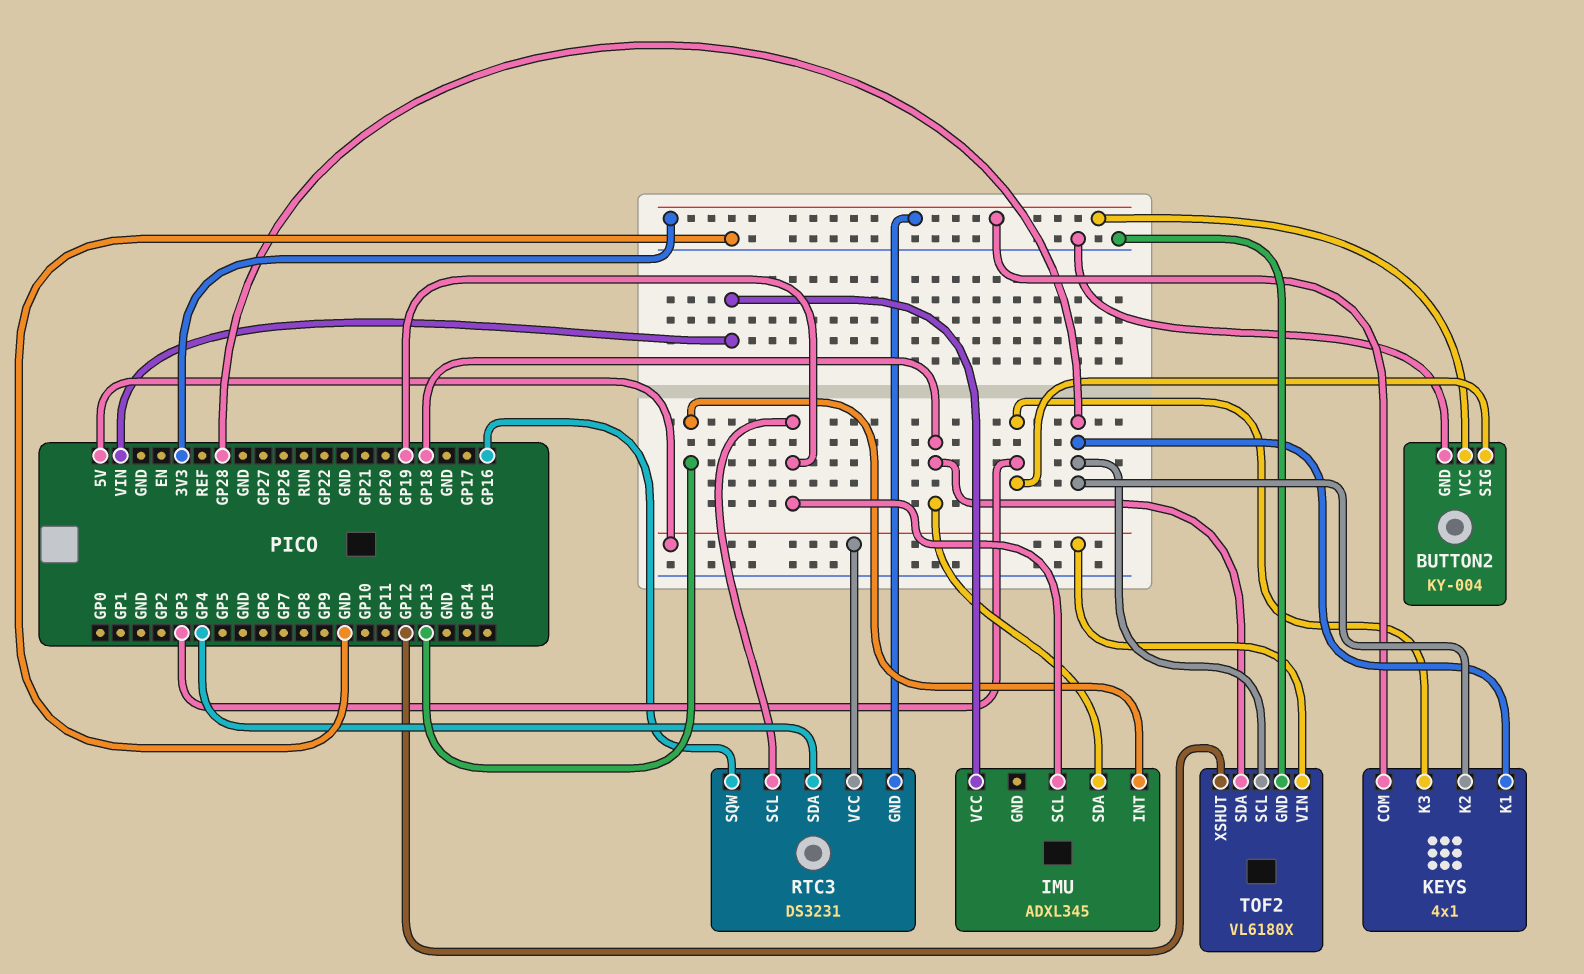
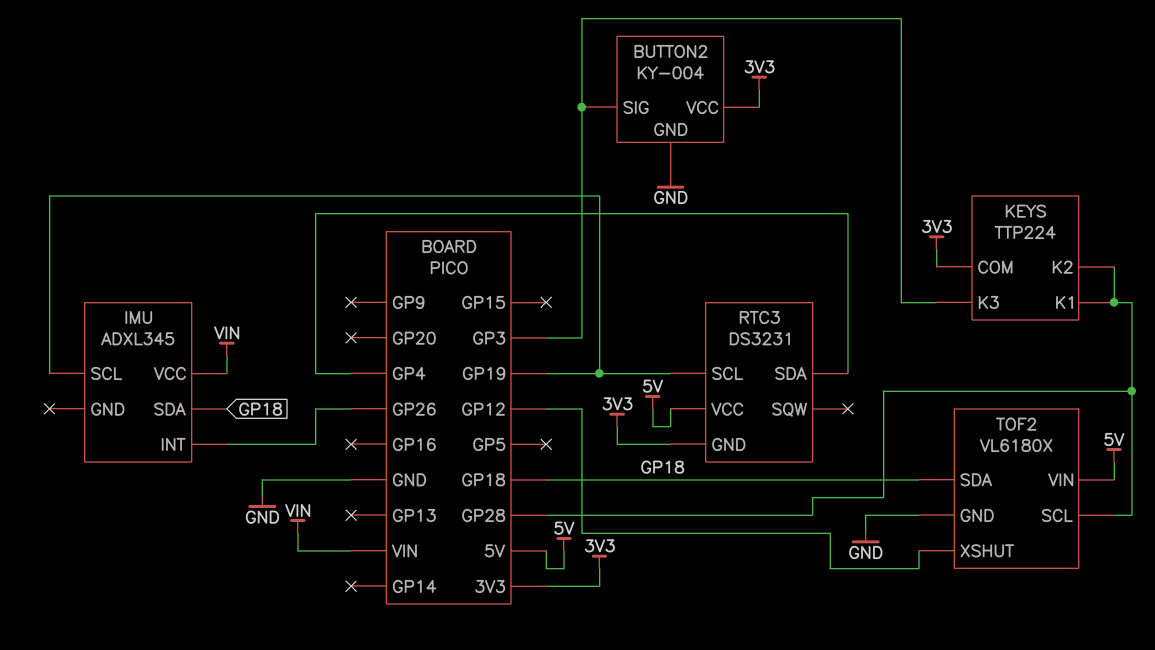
IMU pin INT: GP13 -> GP26
KEYS: 4x1 -> TTP224
RTC3 pin SQW: GP16 -> none

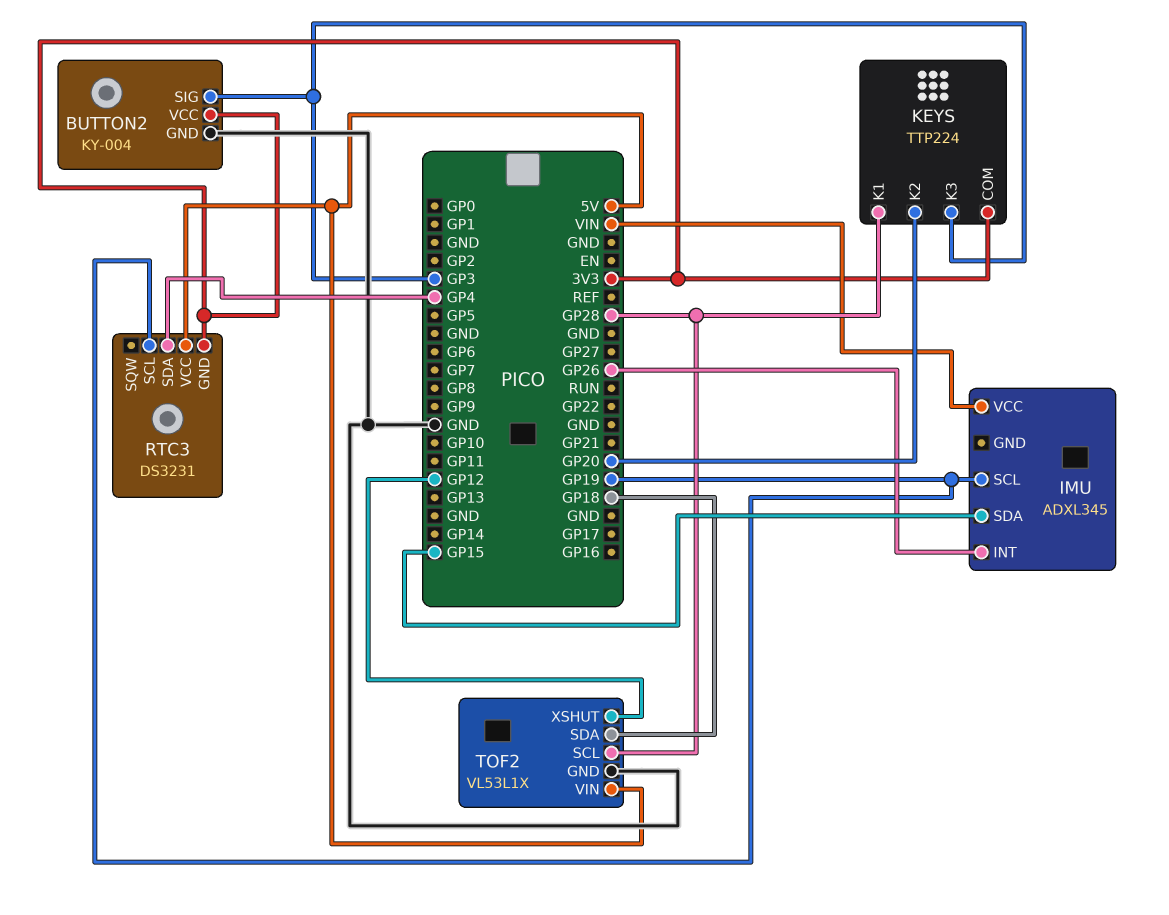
IMU pin SDA: GP18 -> GP15
KEYS pin K2: GP28 -> GP20
TOF2: VL6180X -> VL53L1X

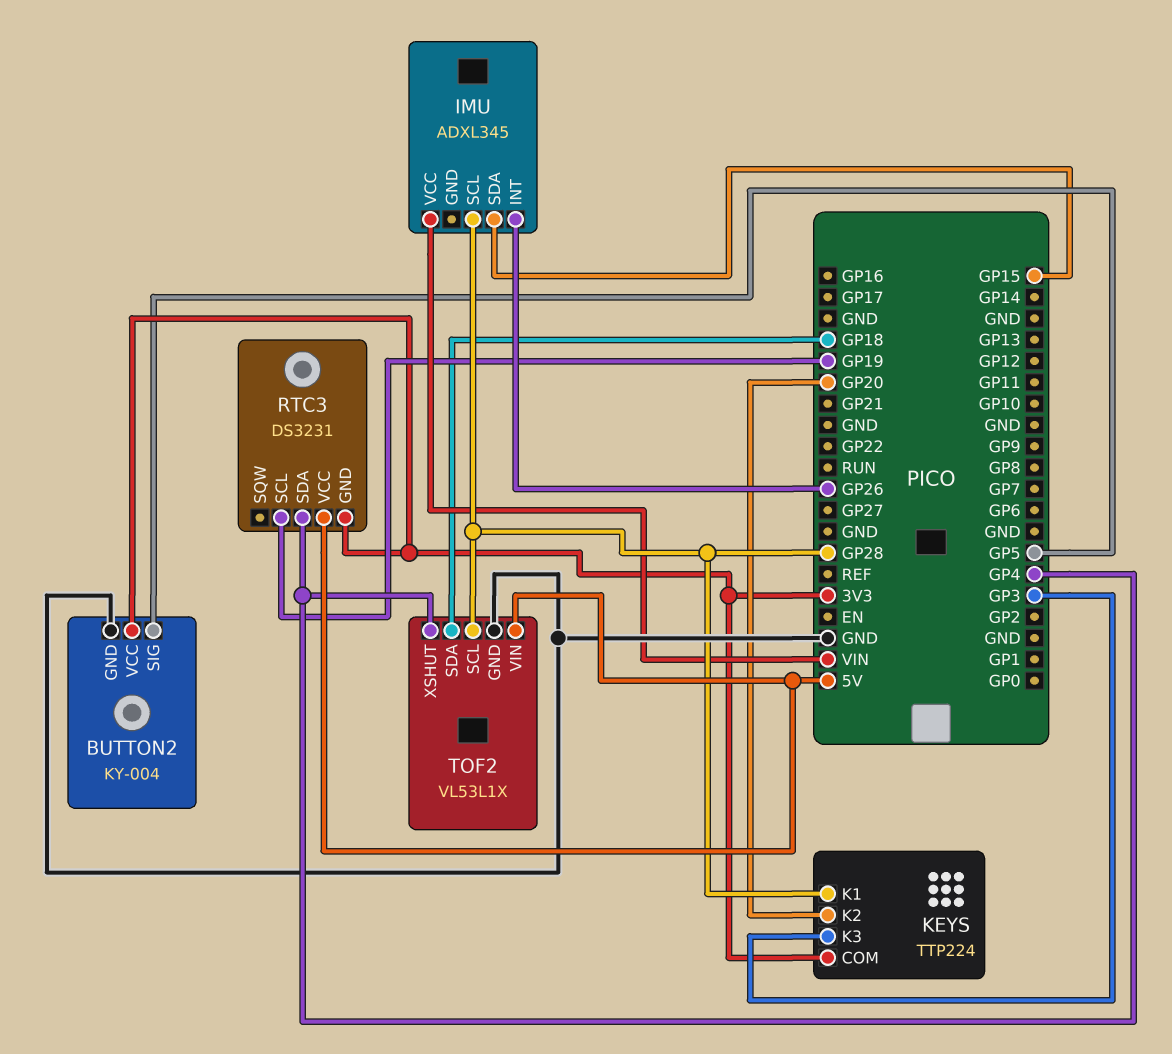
BUTTON2 pin SIG: GP3 -> GP5
IMU pin SCL: GP19 -> GP28
TOF2 pin XSHUT: GP12 -> GP4

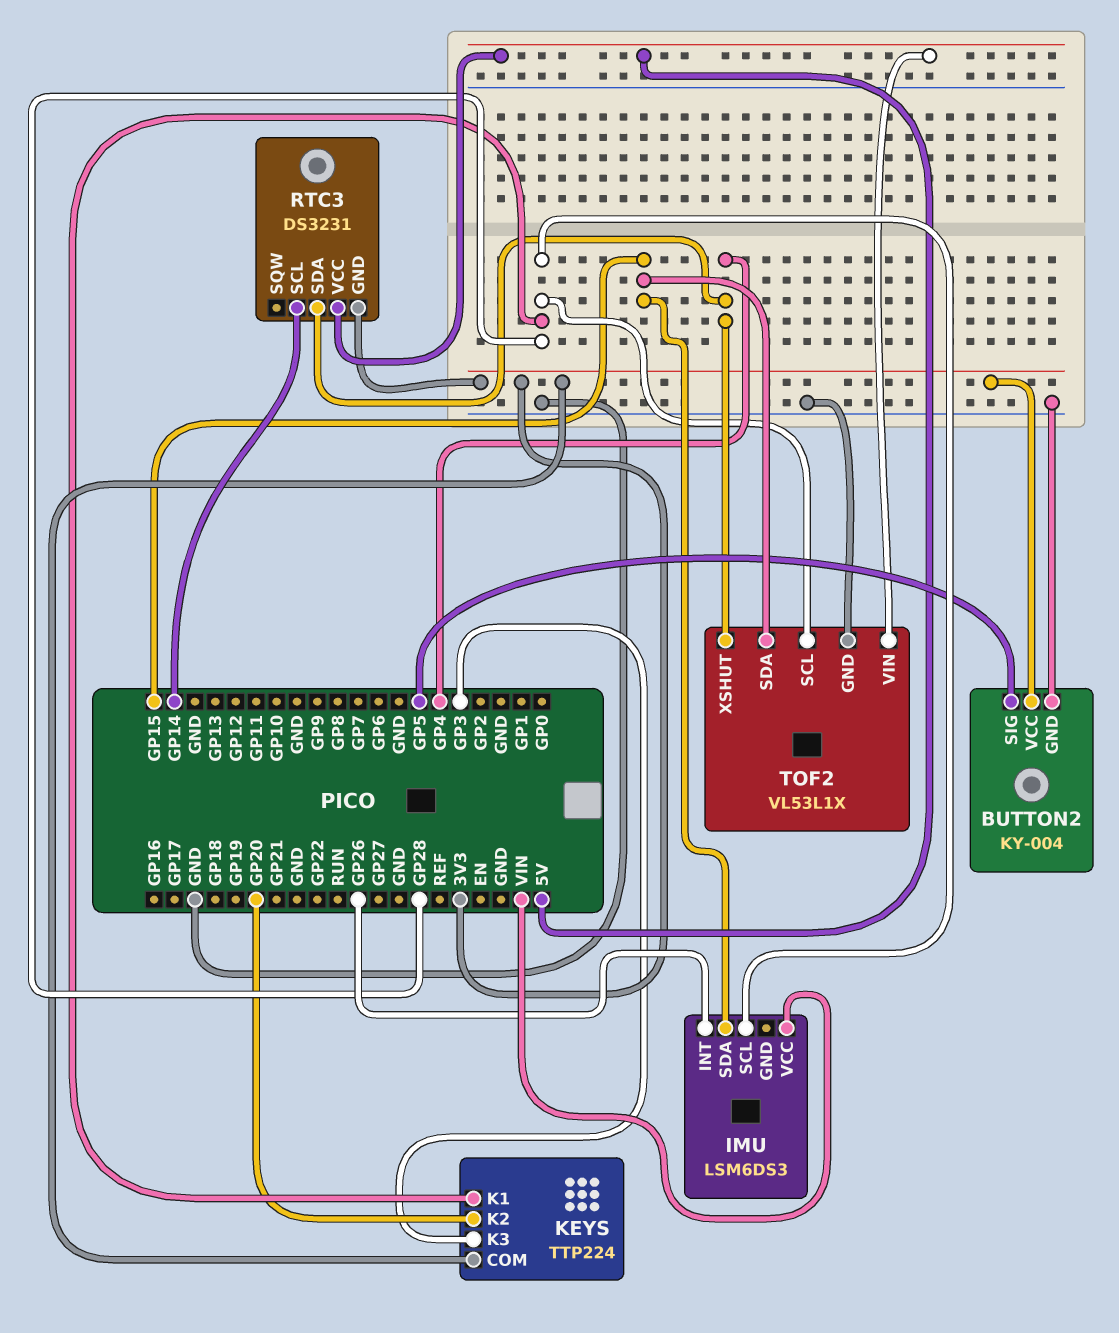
IMU: ADXL345 -> LSM6DS3
RTC3 pin SCL: GP19 -> GP14
TOF2 pin SDA: GP18 -> GP15

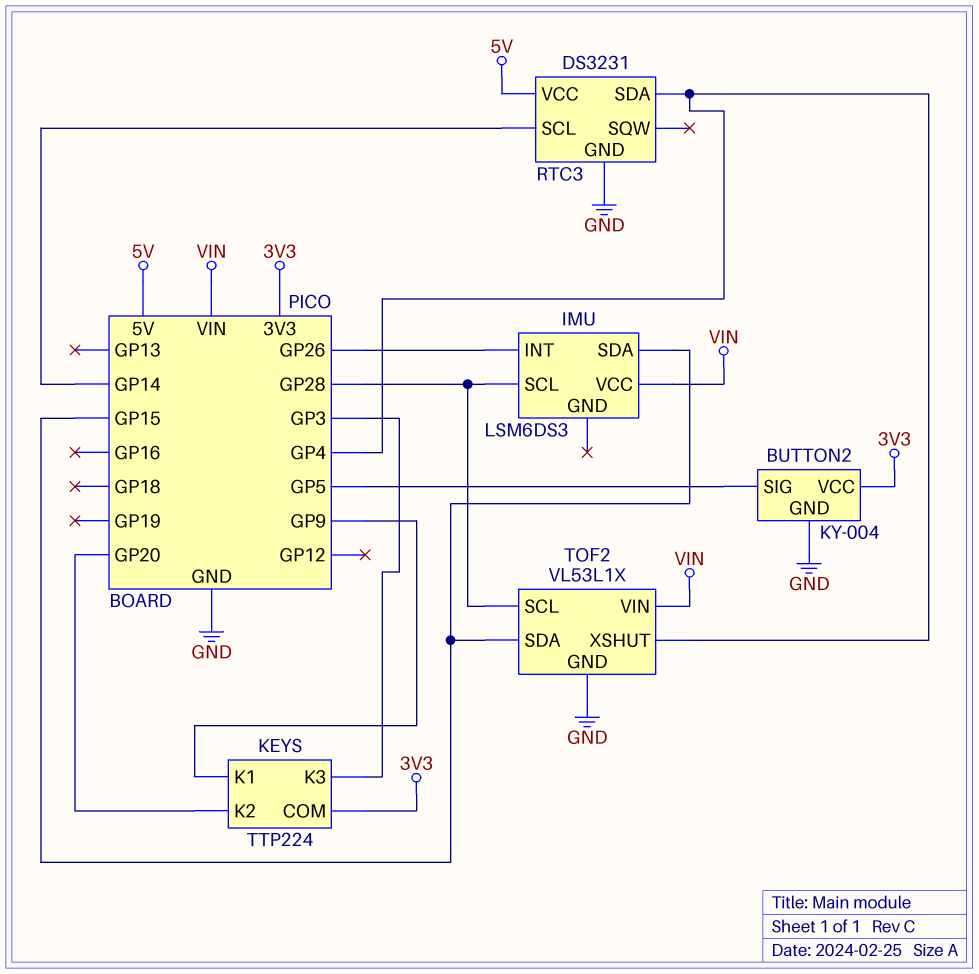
KEYS pin K1: GP28 -> GP9
RTC3 pin GND: 3V3 -> GND
TOF2 pin VIN: 5V -> VIN

